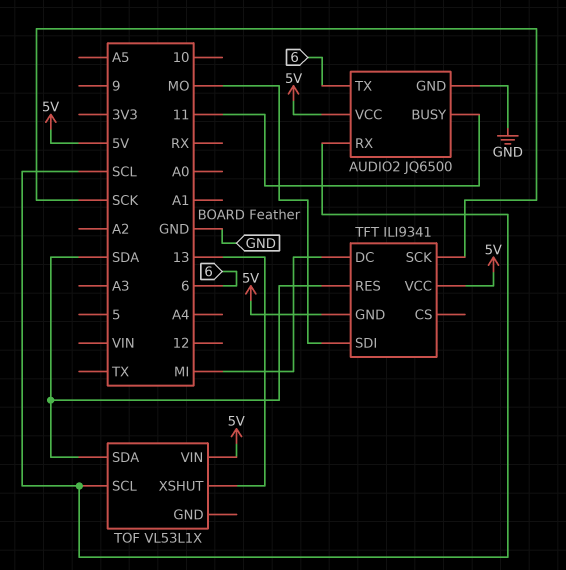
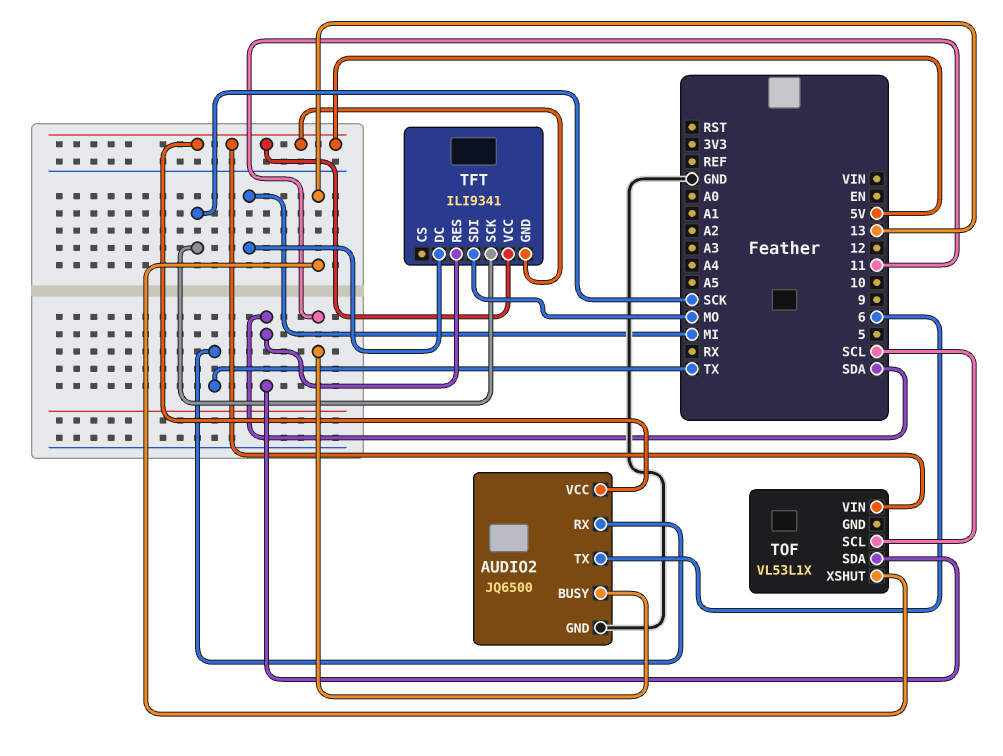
AUDIO2 pin RX: SCL -> TX

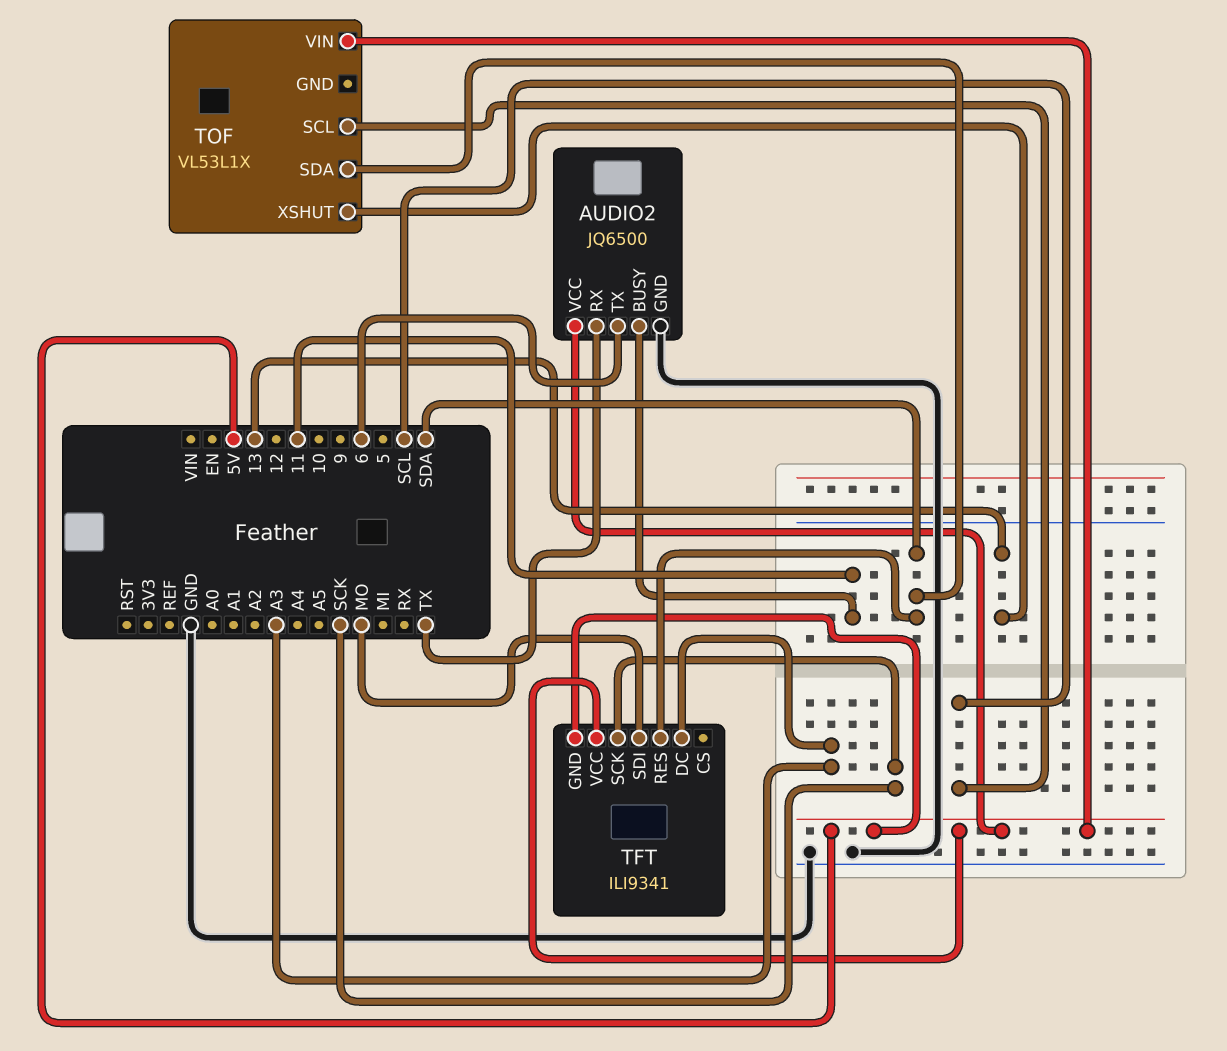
TFT pin DC: MI -> A3

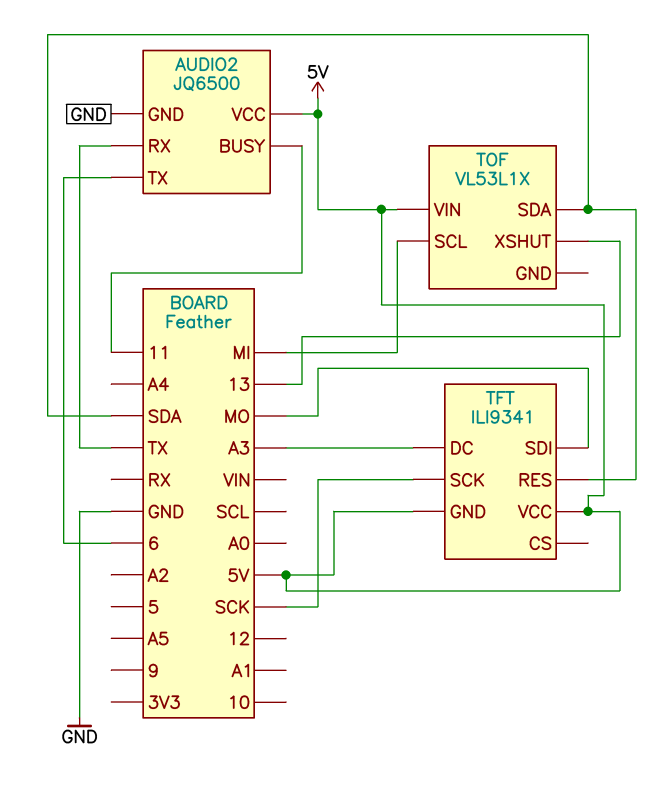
TOF pin SCL: SCL -> MI

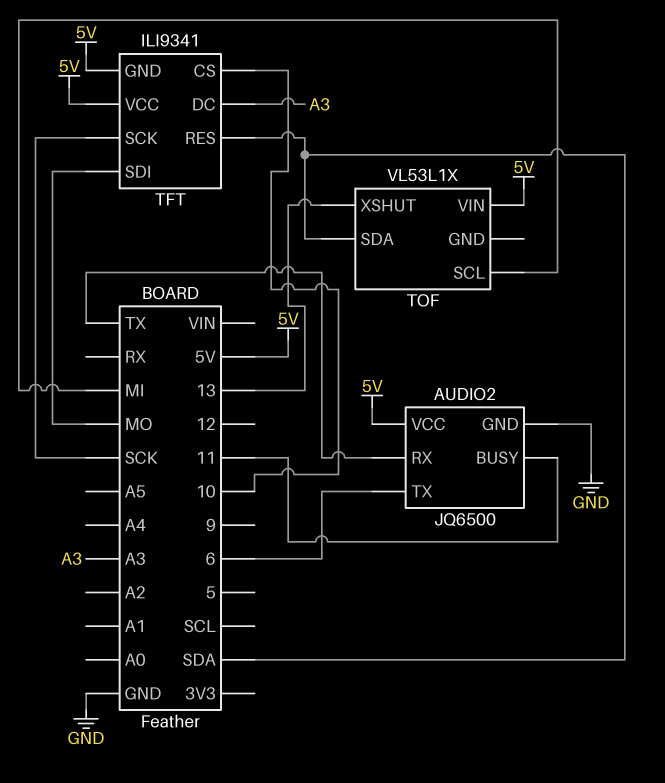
TFT pin CS: none -> 10

